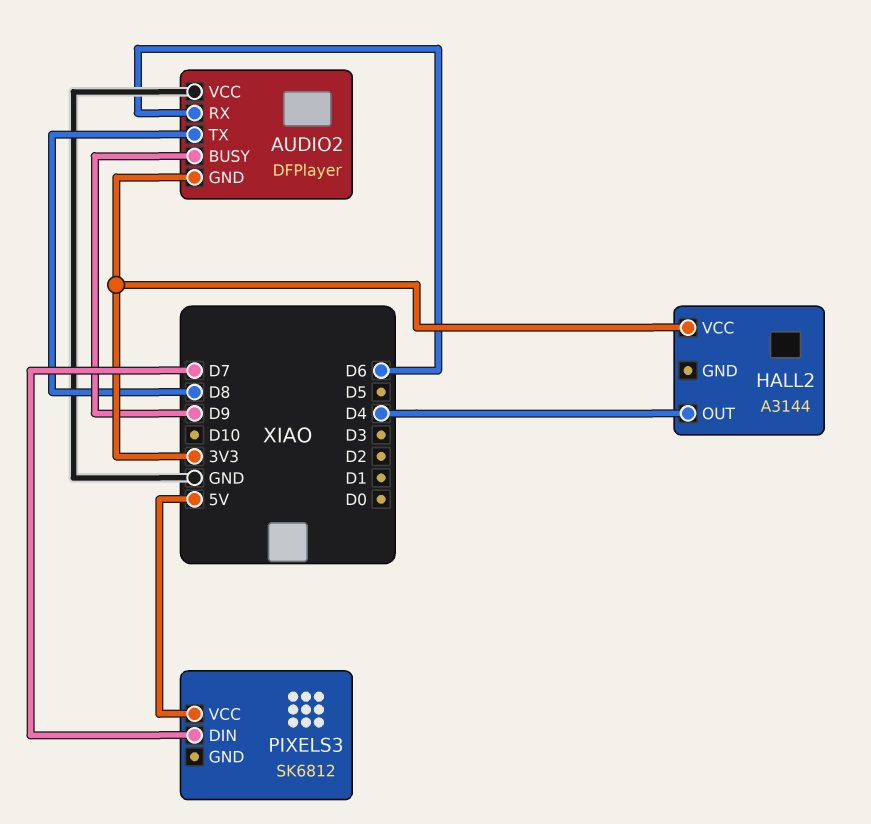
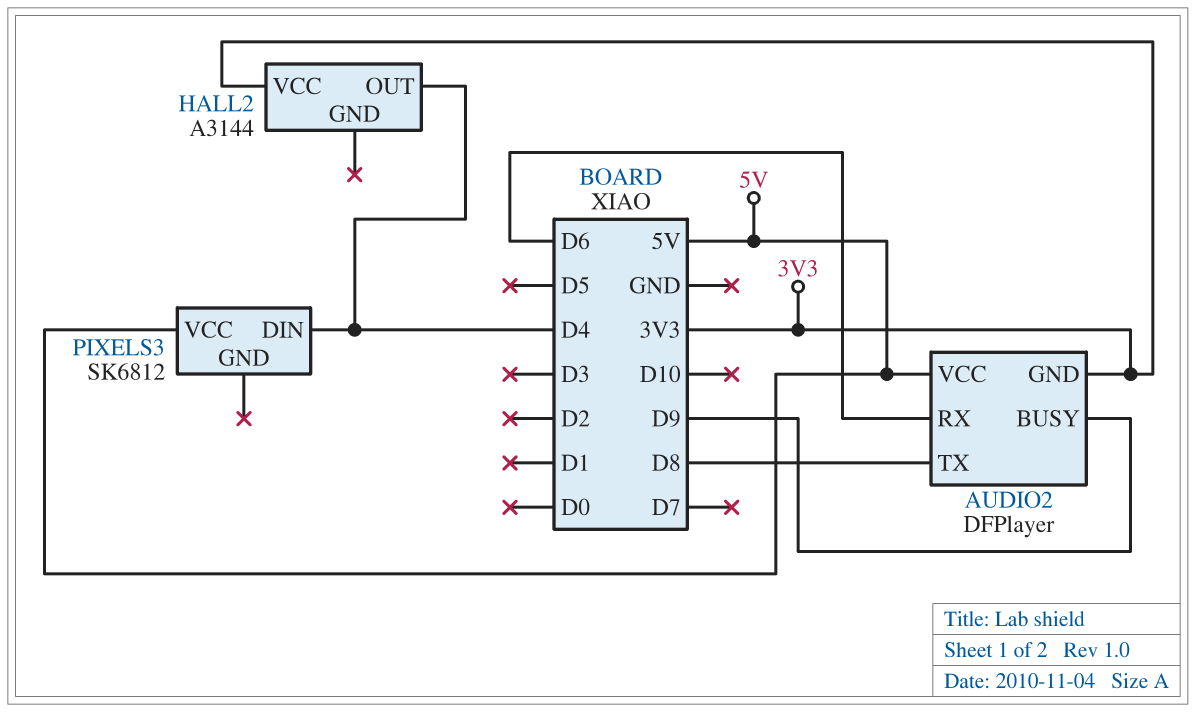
AUDIO2 pin VCC: GND -> 5V
PIXELS3 pin DIN: D7 -> D4

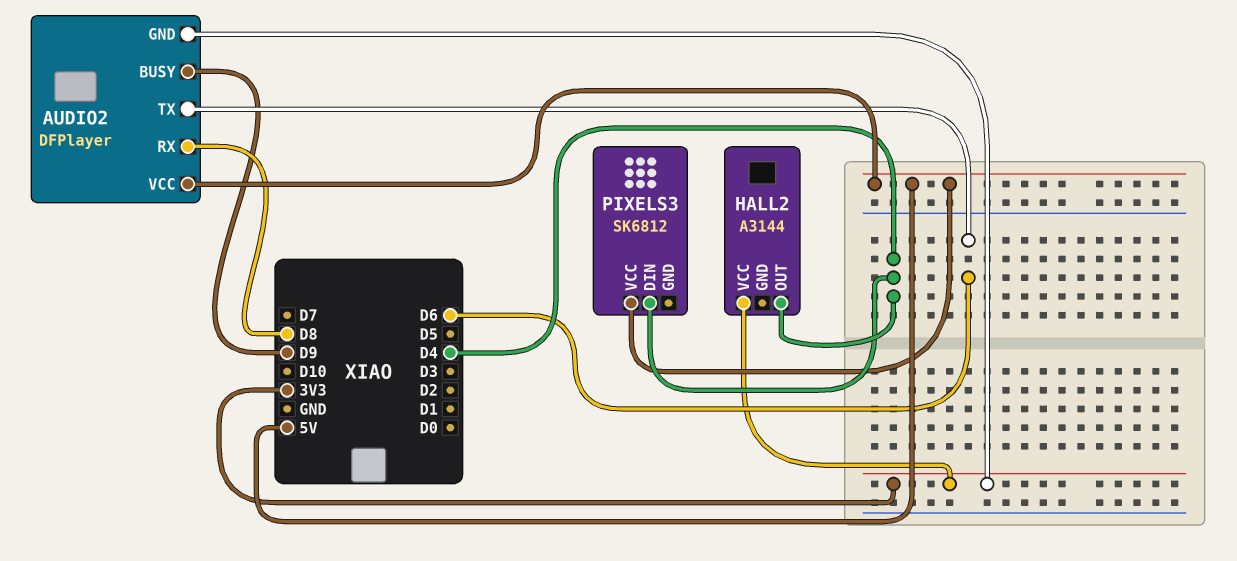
AUDIO2 pin RX: D6 -> D8
AUDIO2 pin TX: D8 -> D6

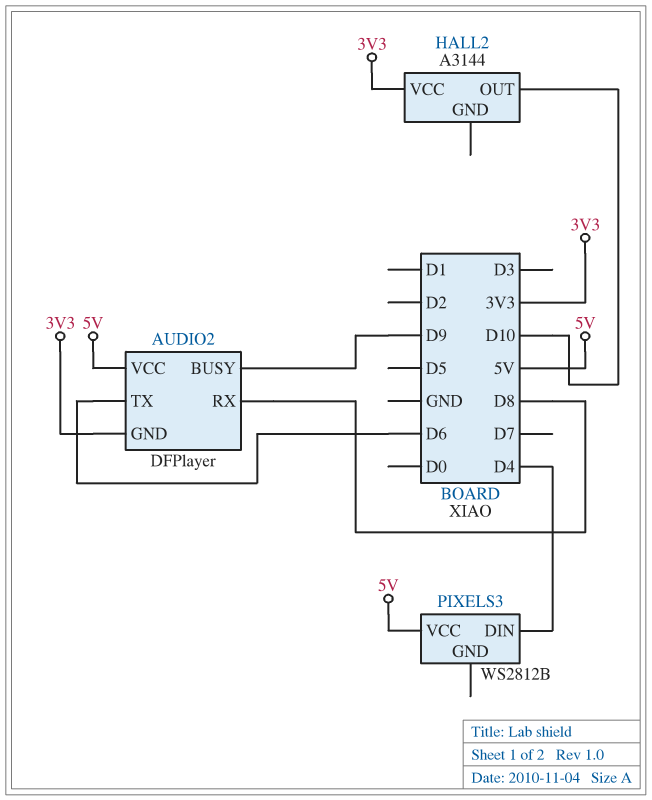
HALL2 pin OUT: D4 -> D10
PIXELS3: SK6812 -> WS2812B

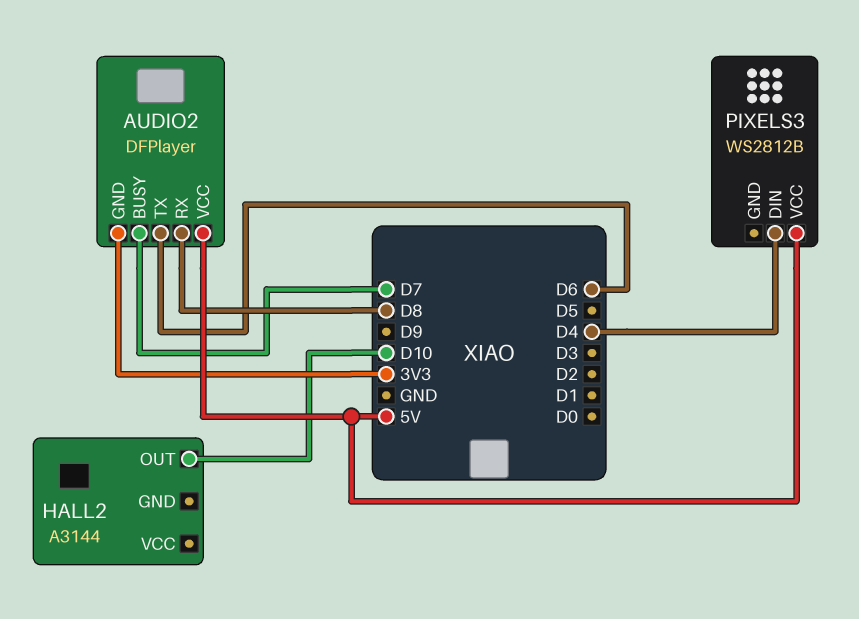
AUDIO2 pin BUSY: D9 -> D7
HALL2 pin VCC: 3V3 -> none

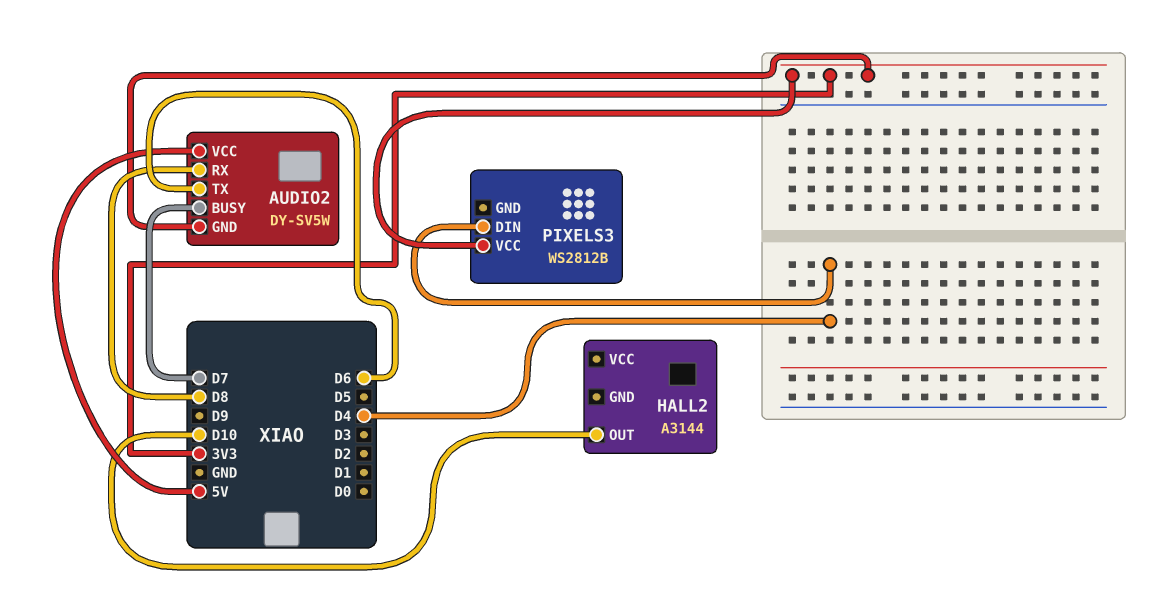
AUDIO2: DFPlayer -> DY-SV5W
PIXELS3 pin VCC: 5V -> 3V3

